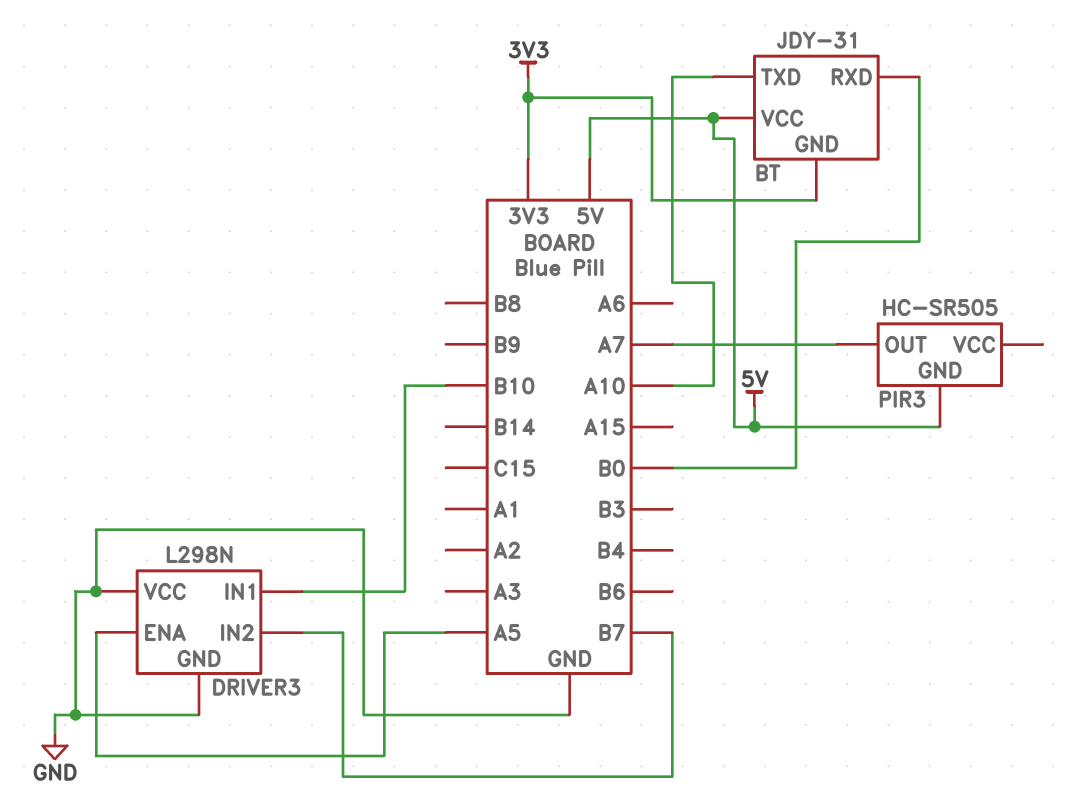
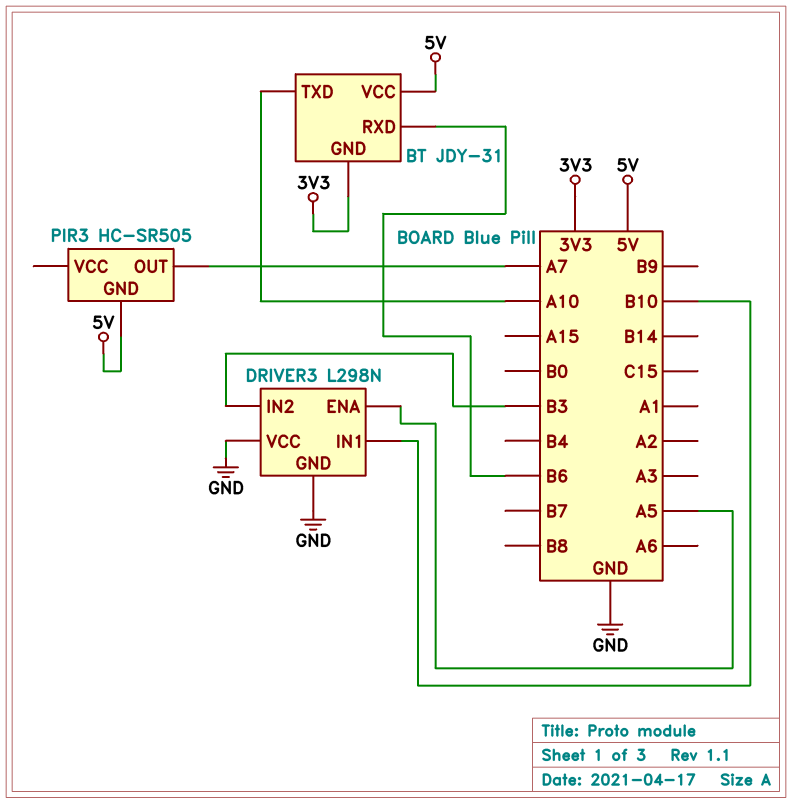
BT pin RXD: B0 -> B6
DRIVER3 pin IN2: B7 -> B3

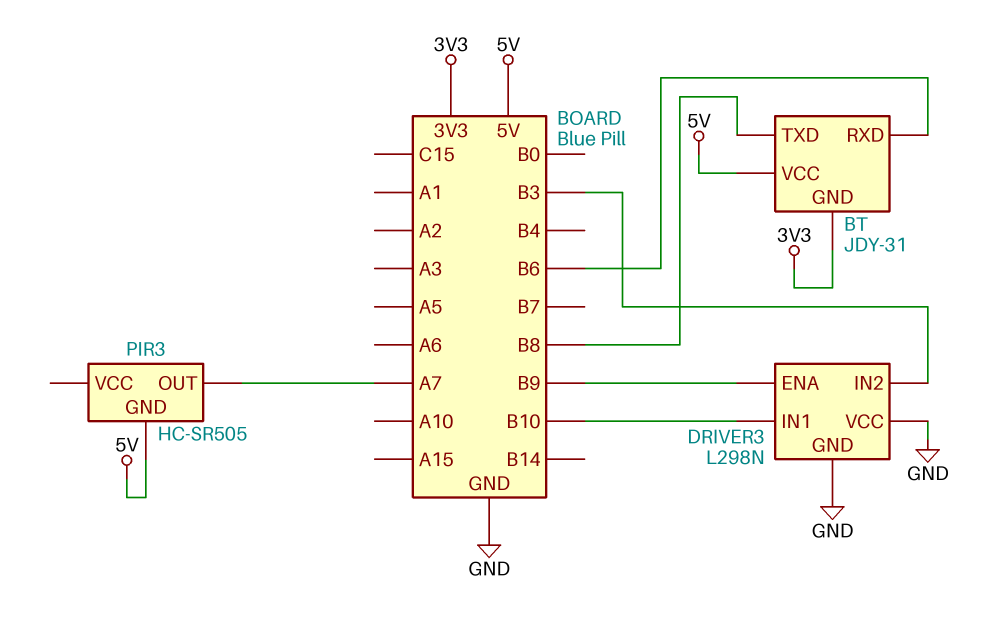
BT pin TXD: A10 -> B8
DRIVER3 pin ENA: A5 -> B9

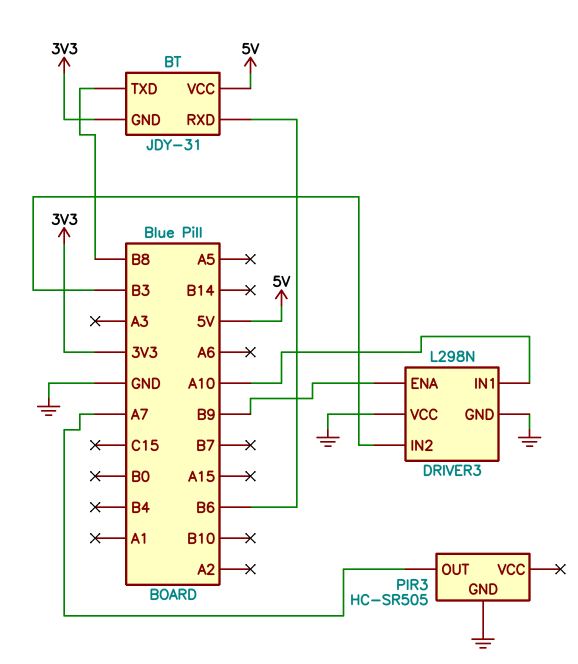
DRIVER3 pin IN1: B10 -> A10
PIR3 pin GND: 5V -> GND

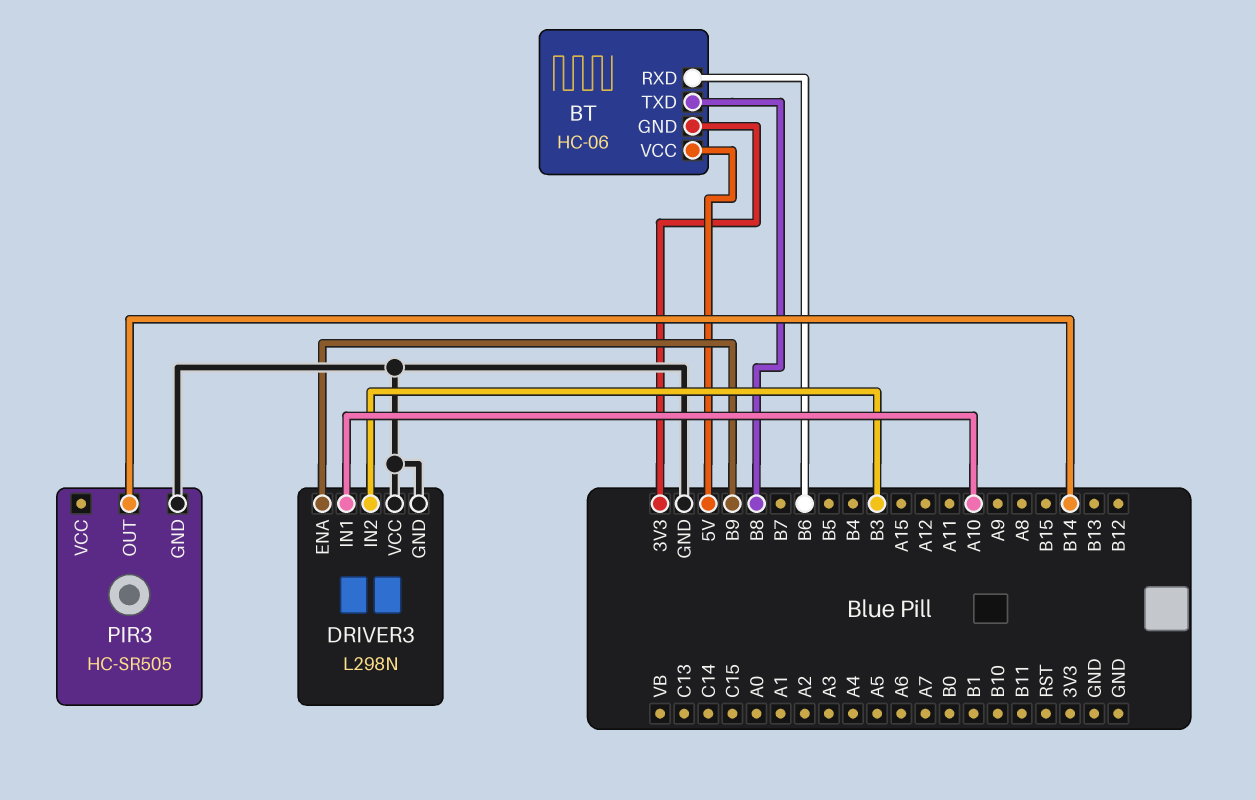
BT: JDY-31 -> HC-06
PIR3 pin OUT: A7 -> B14

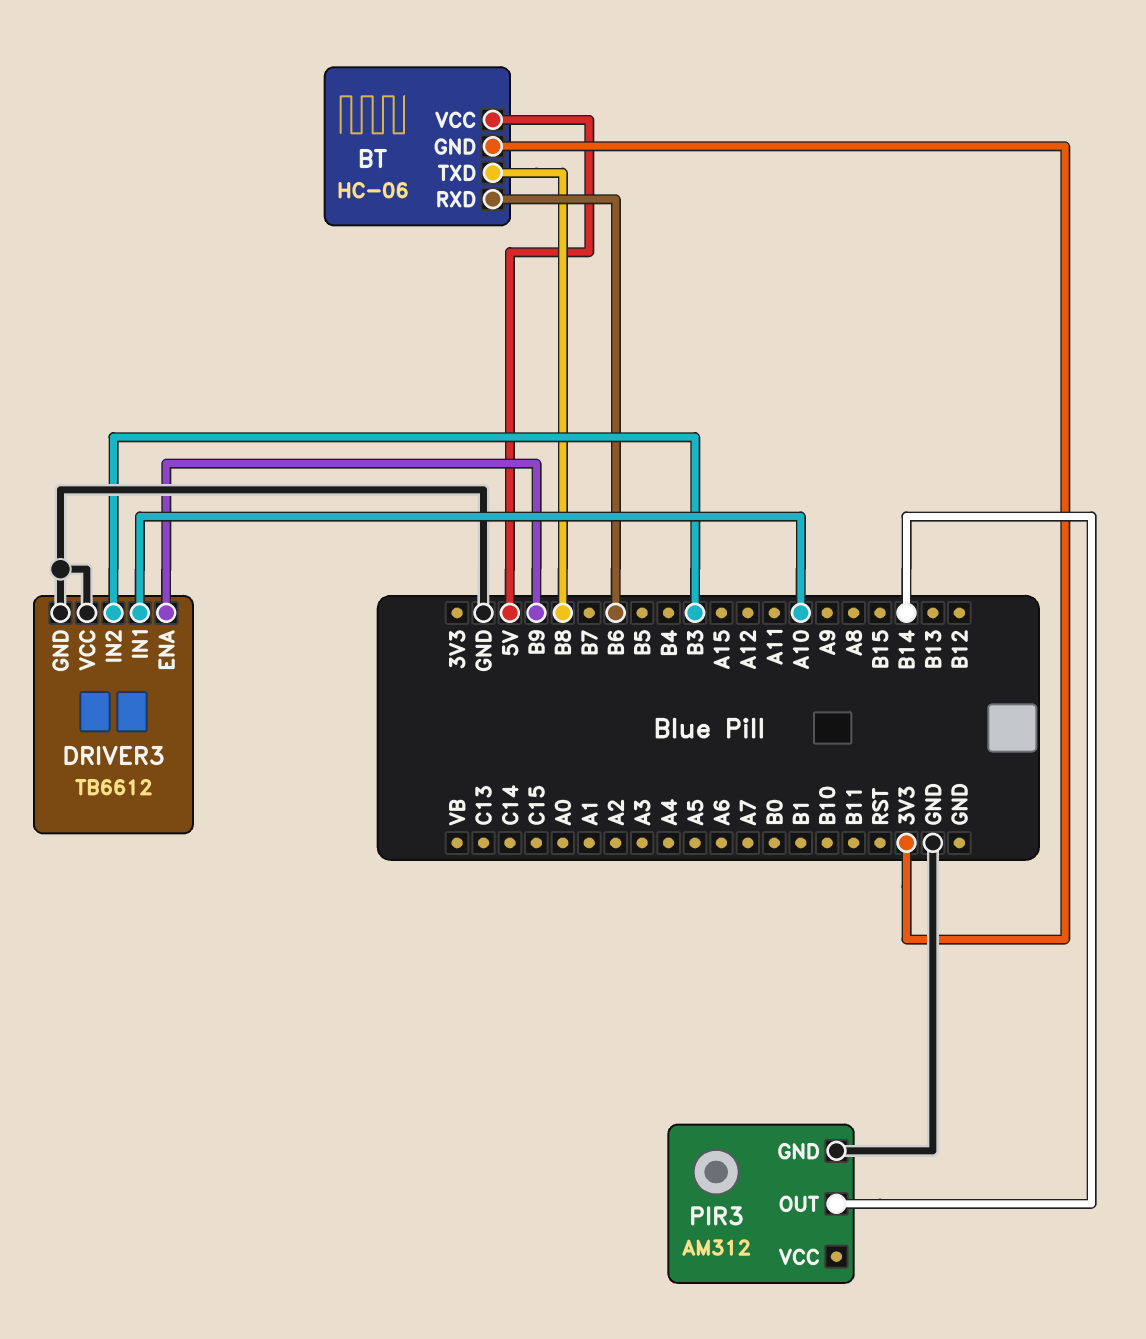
DRIVER3: L298N -> TB6612
PIR3: HC-SR505 -> AM312

